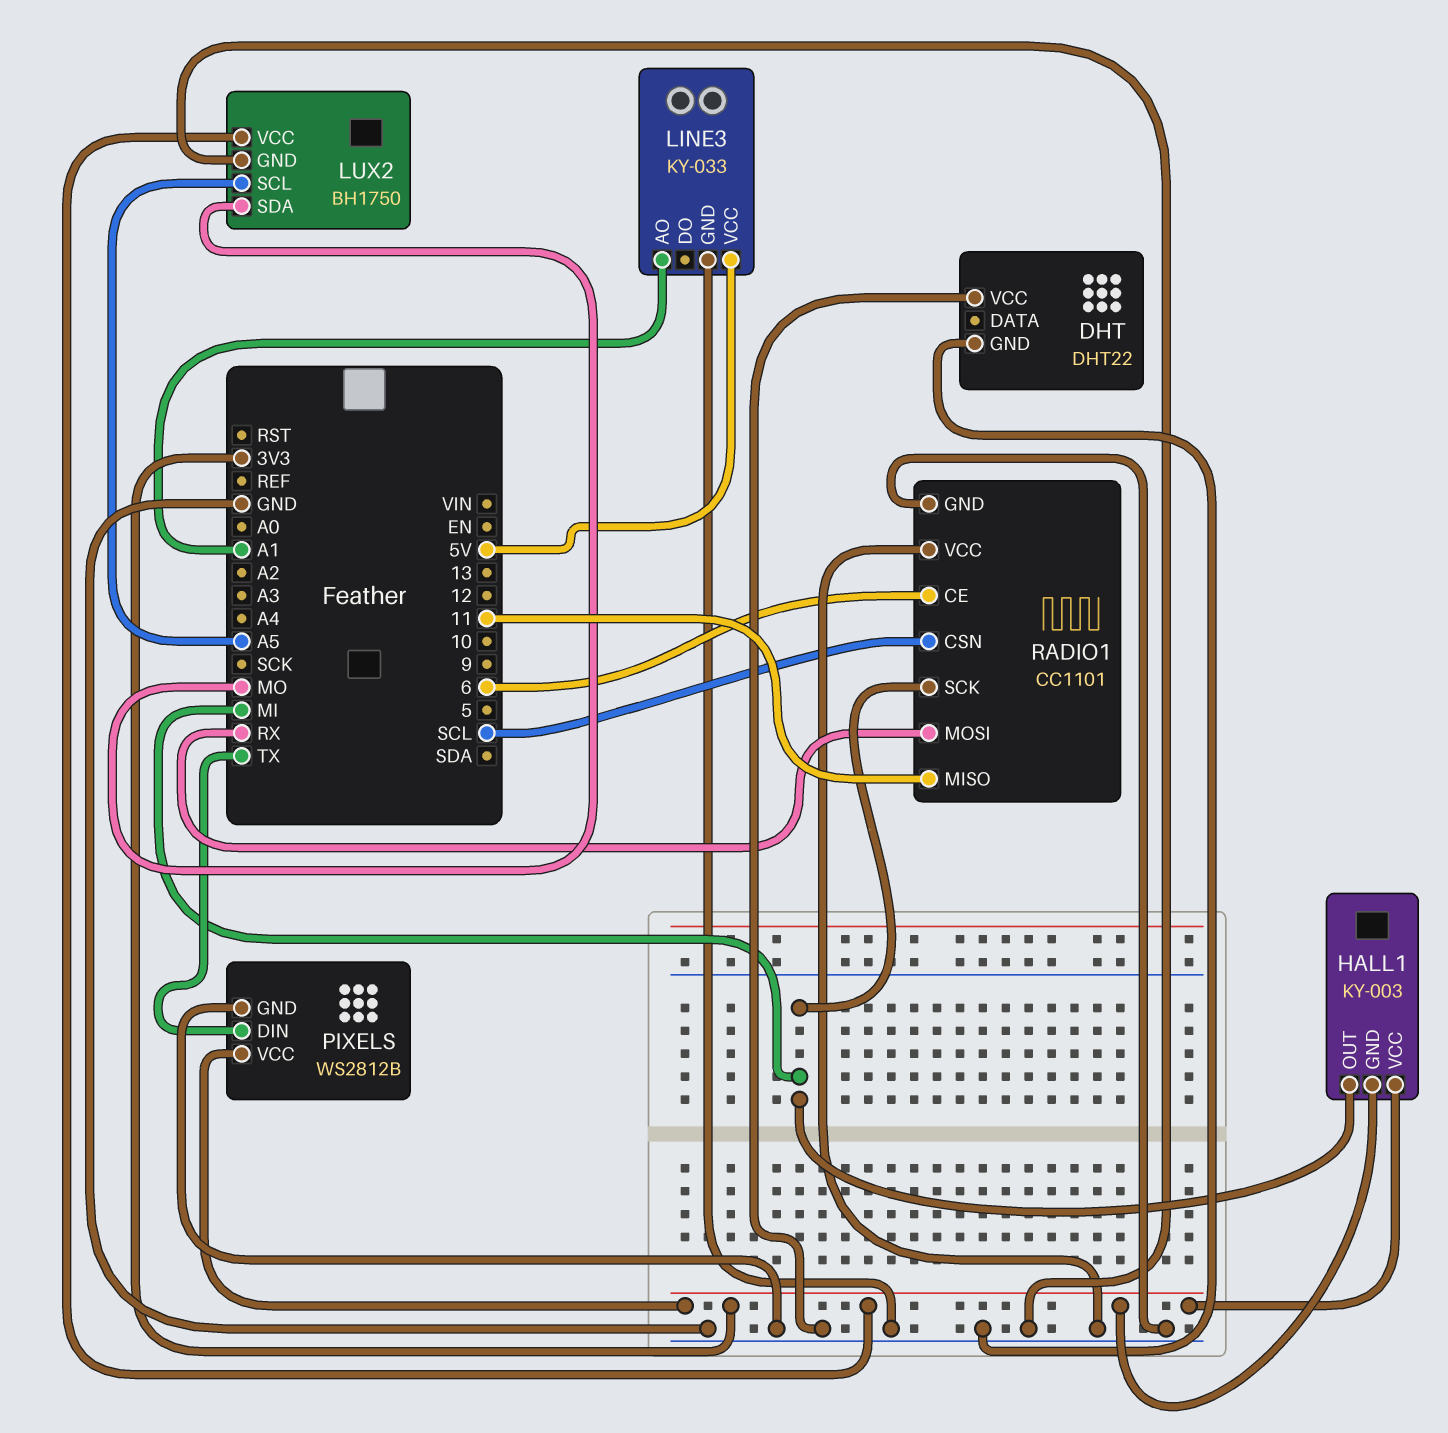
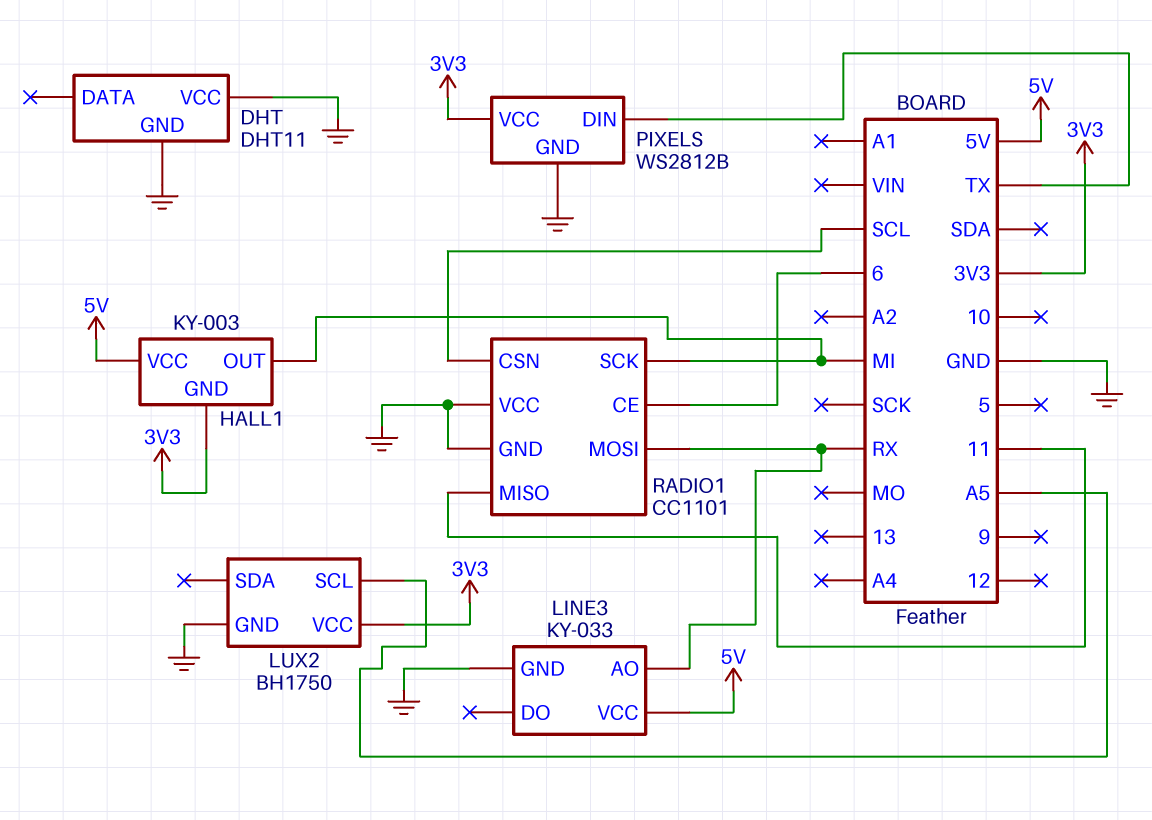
DHT: DHT22 -> DHT11
HALL1 pin VCC: 3V3 -> 5V
LINE3 pin AO: A1 -> RX
LUX2 pin SDA: MO -> none

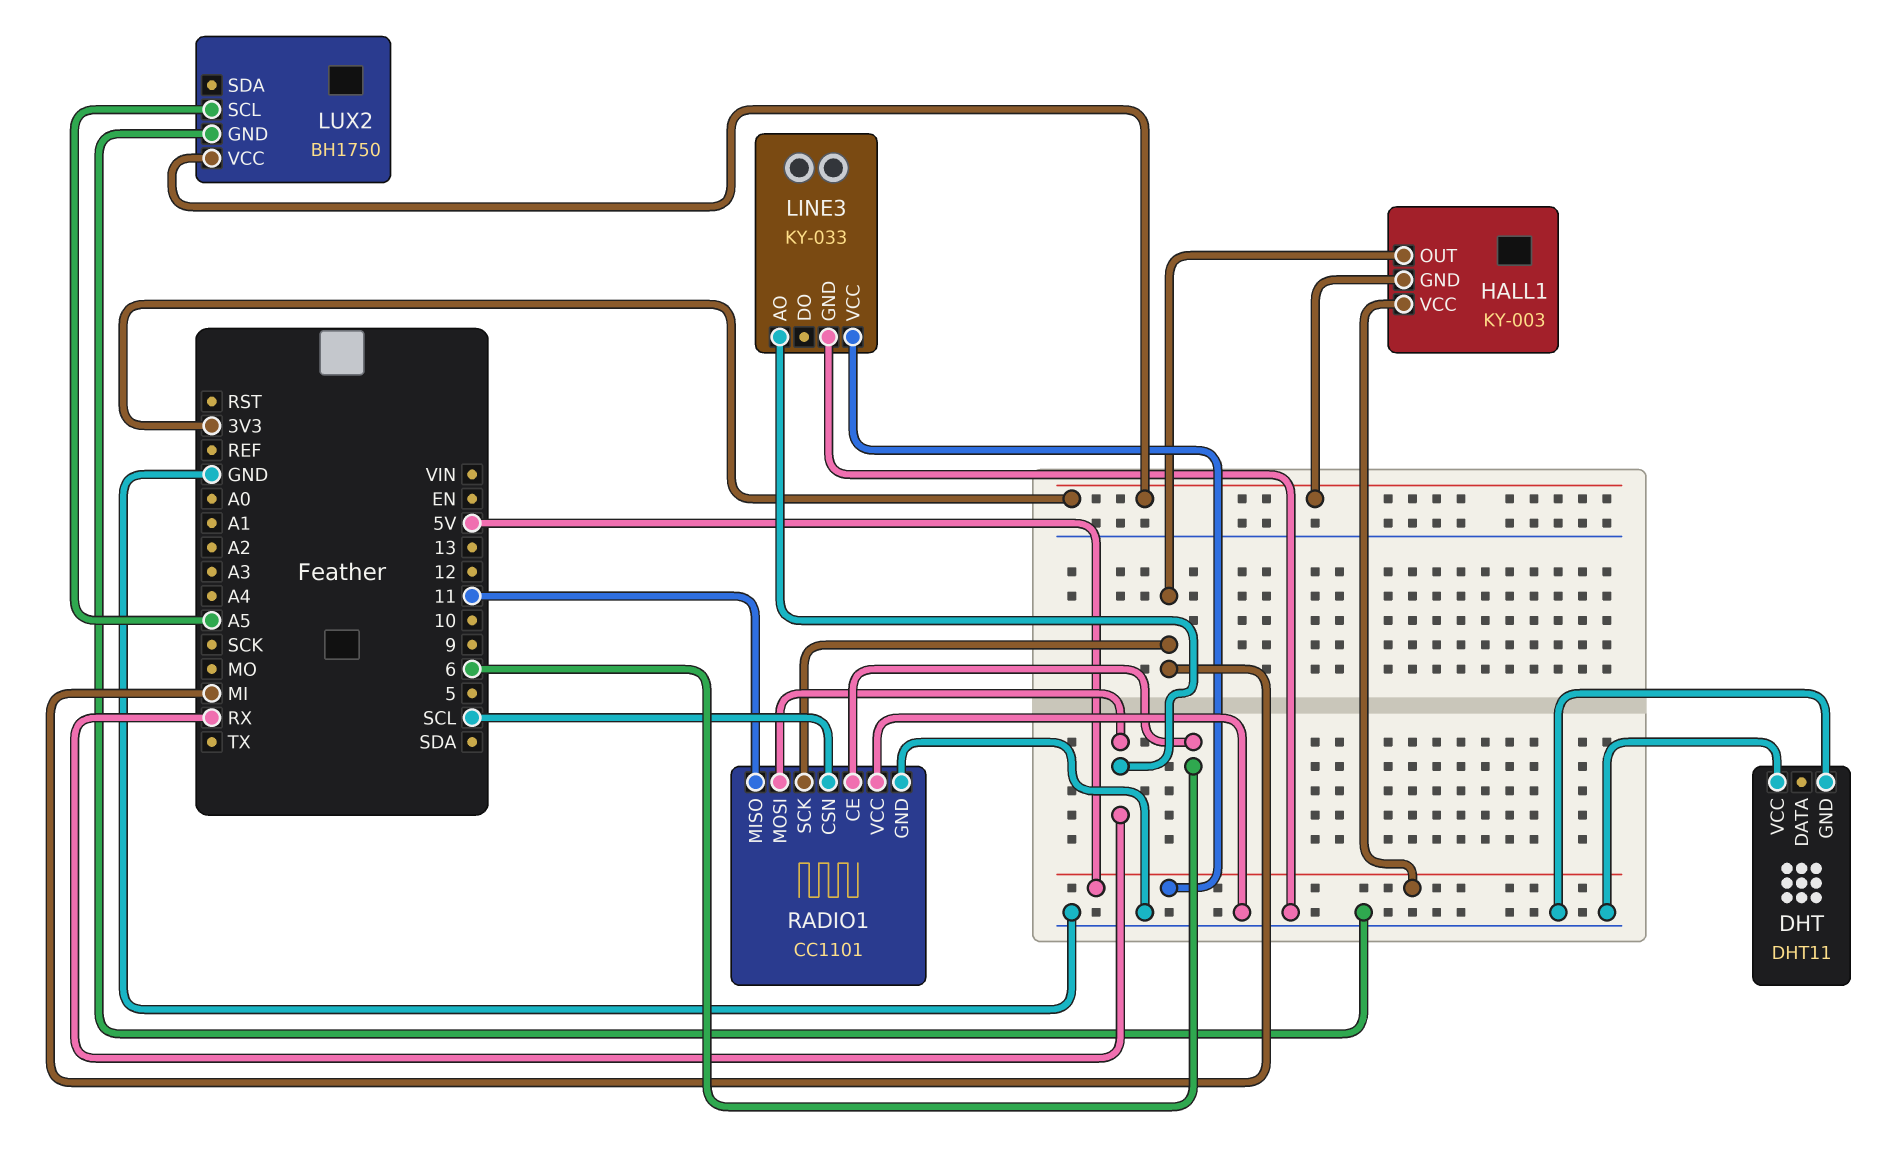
PIXELS: WS2812B -> none
PIXELS pin DIN: TX -> none
PIXELS pin GND: GND -> none
PIXELS pin VCC: 3V3 -> none

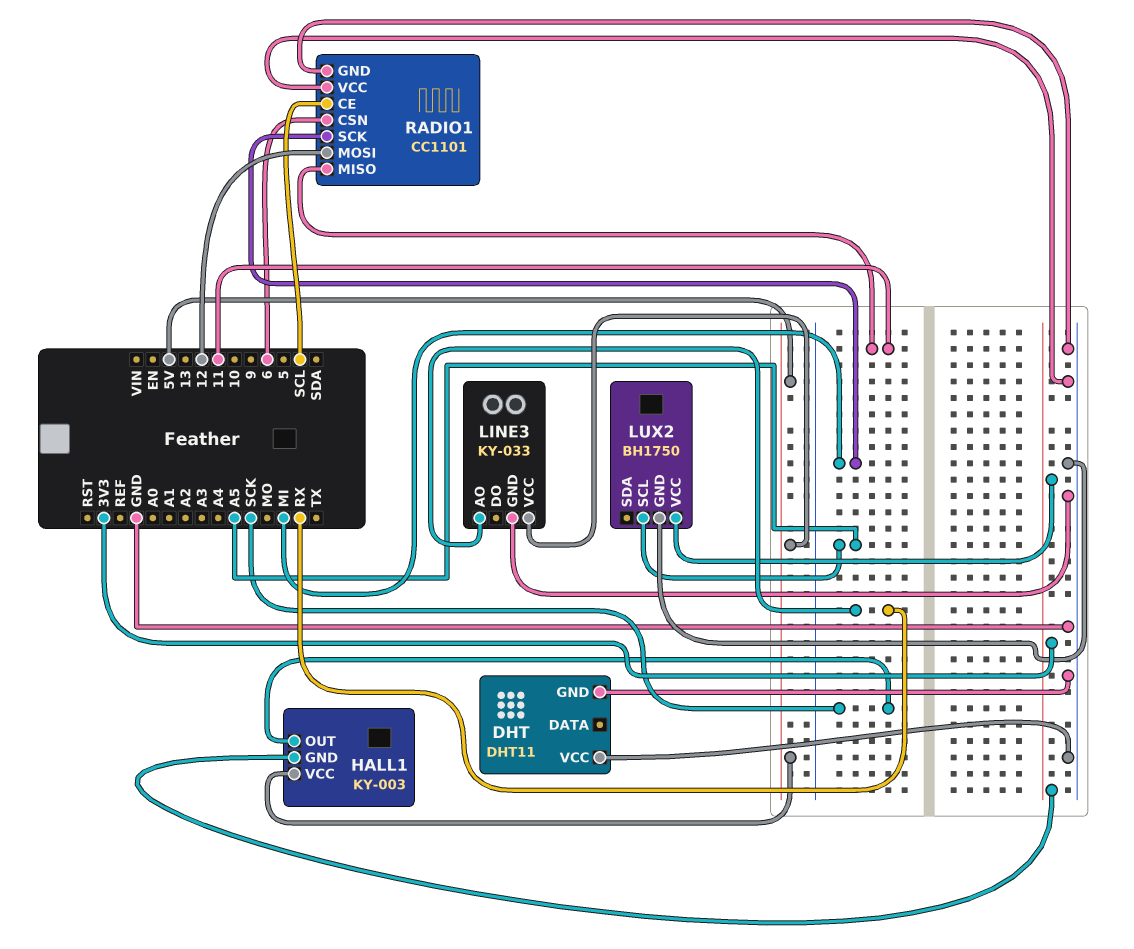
HALL1 pin OUT: MI -> SCK
RADIO1 pin CE: 6 -> SCL
RADIO1 pin CSN: SCL -> 6
RADIO1 pin MOSI: RX -> 12

